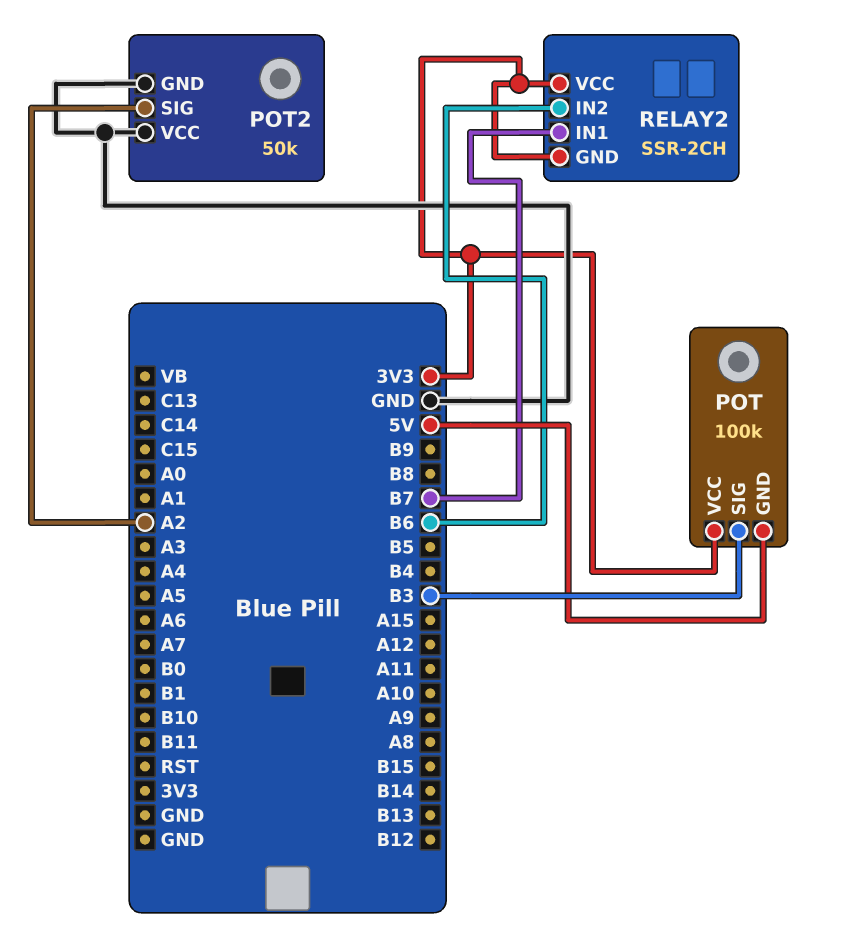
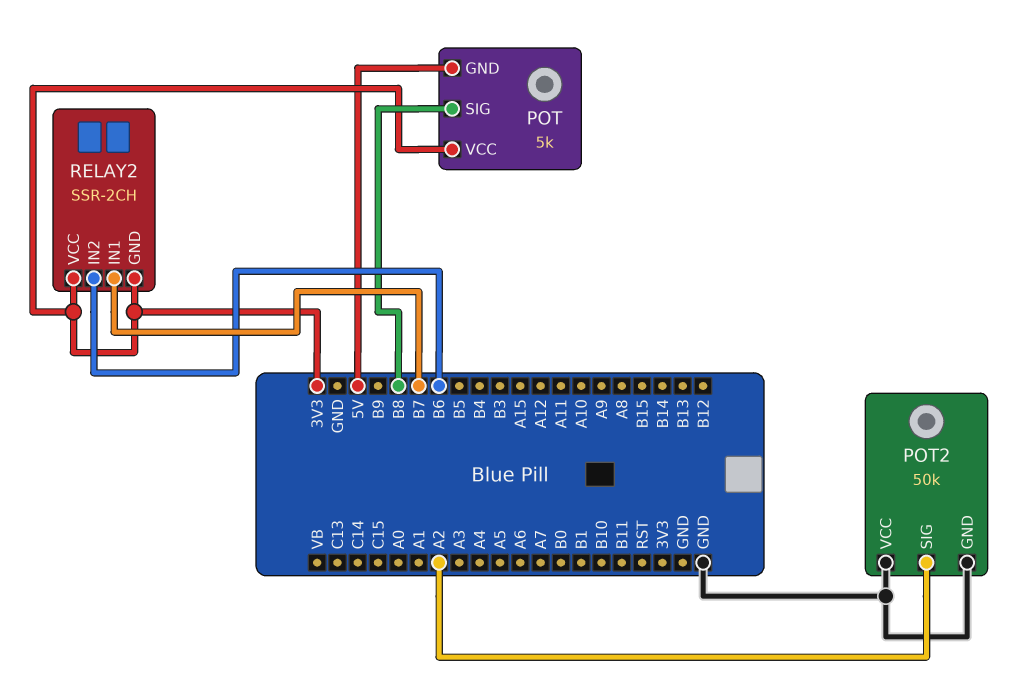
POT: 100k -> 5k
POT pin SIG: B3 -> B8

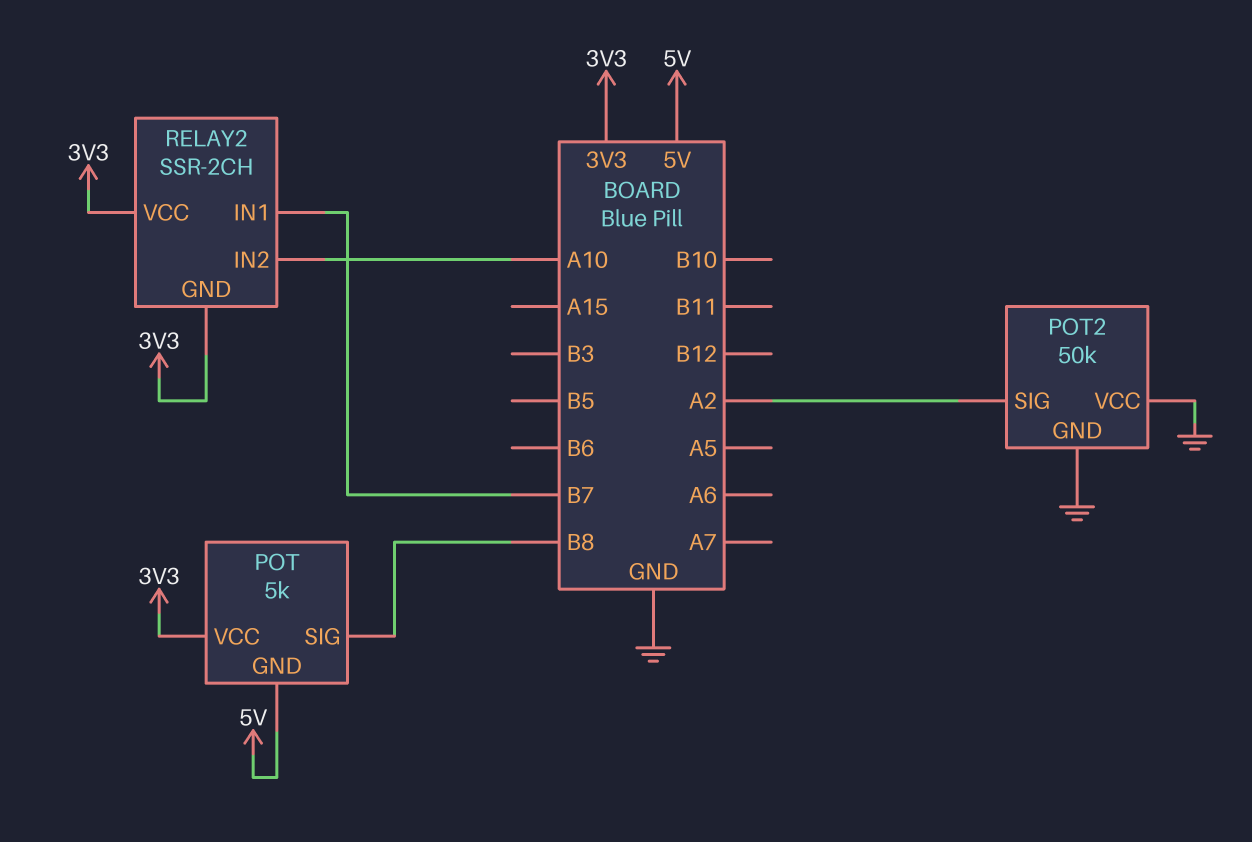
RELAY2 pin IN2: B6 -> A10

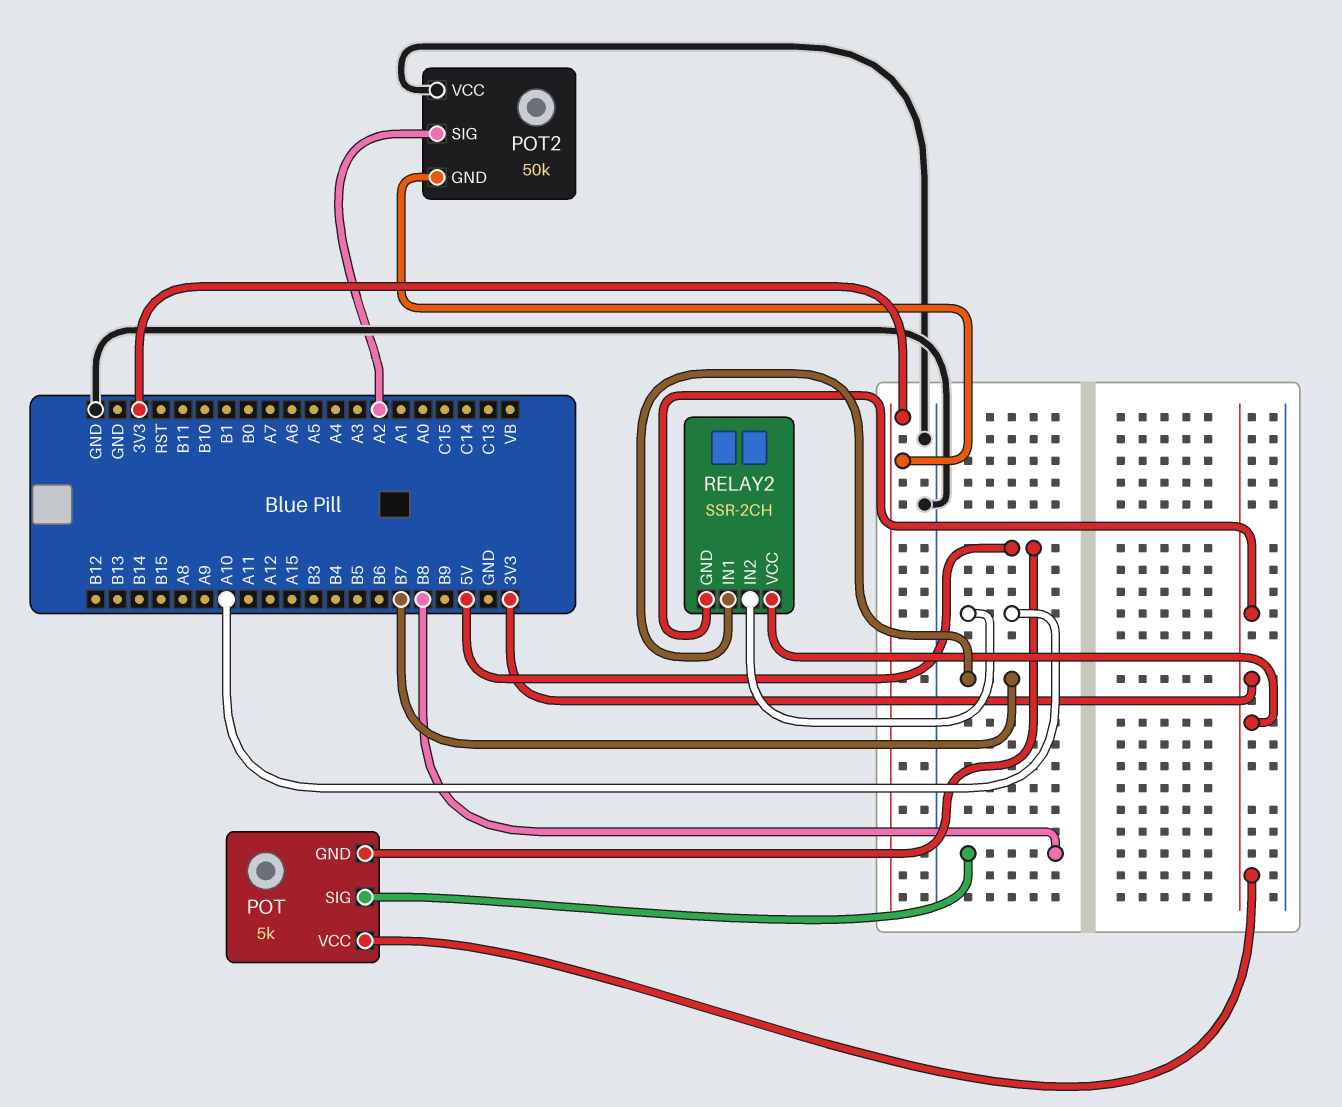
POT2 pin GND: GND -> 3V3

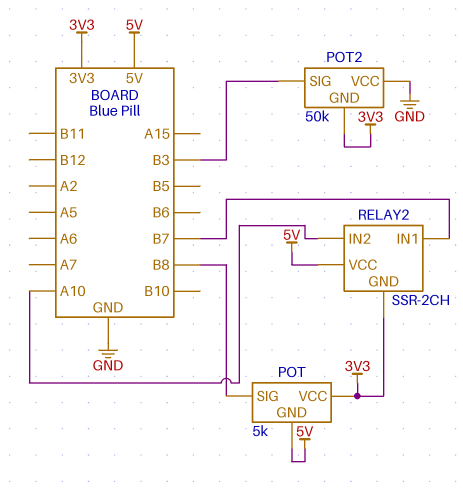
POT2 pin SIG: A2 -> B3
RELAY2 pin VCC: 3V3 -> 5V

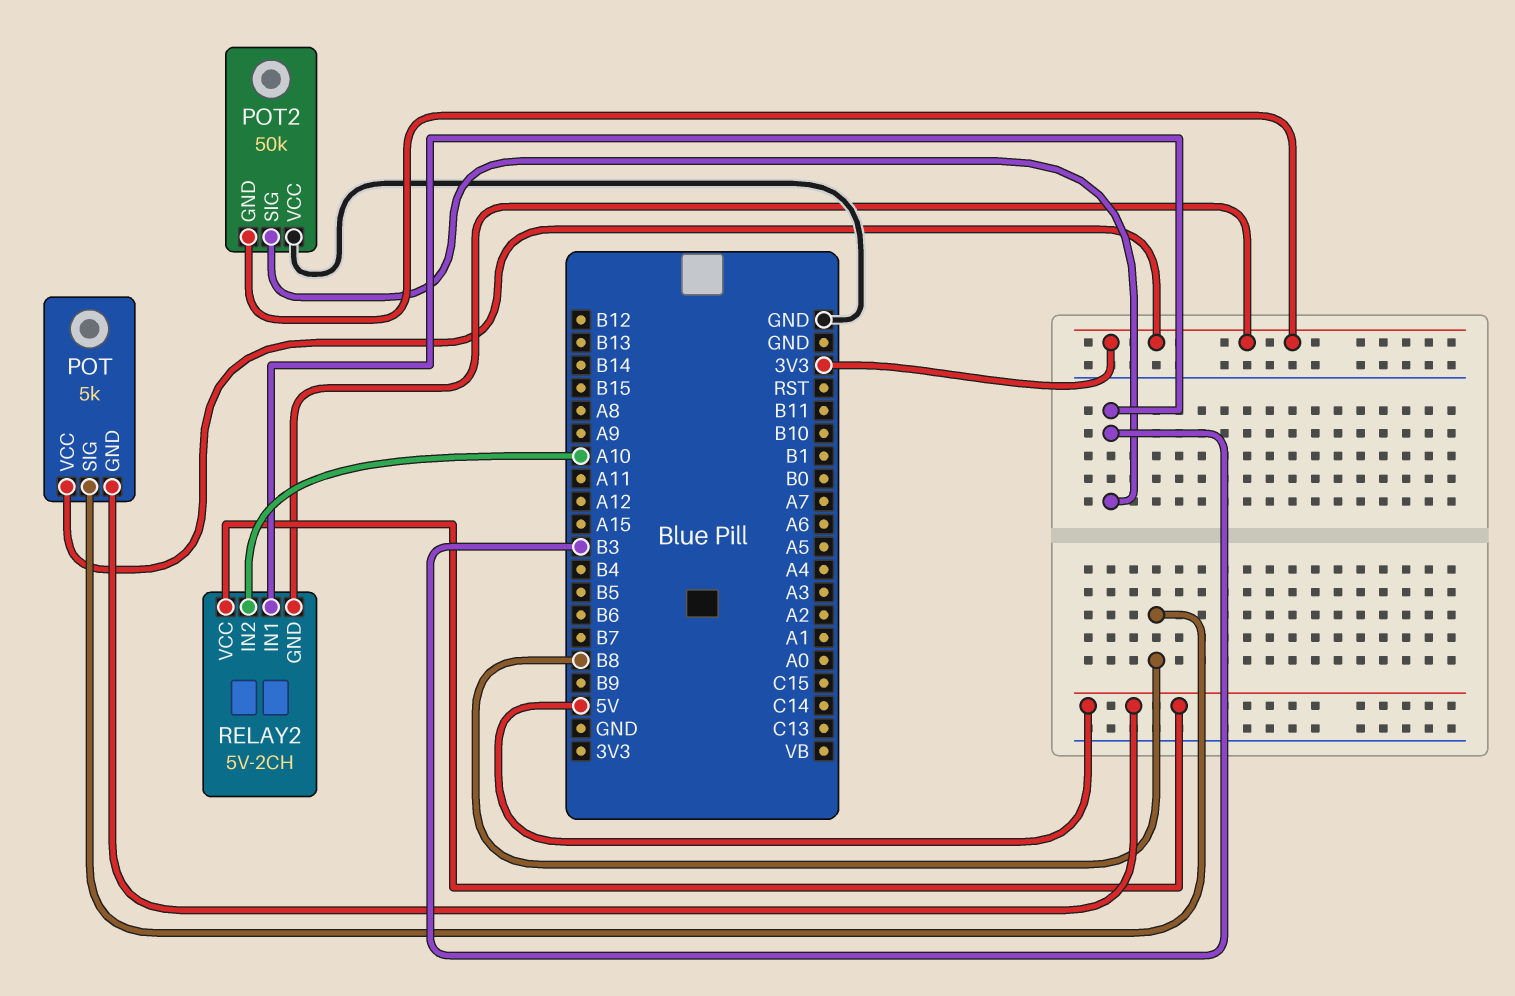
RELAY2: SSR-2CH -> 5V-2CH
RELAY2 pin IN1: B7 -> B3

